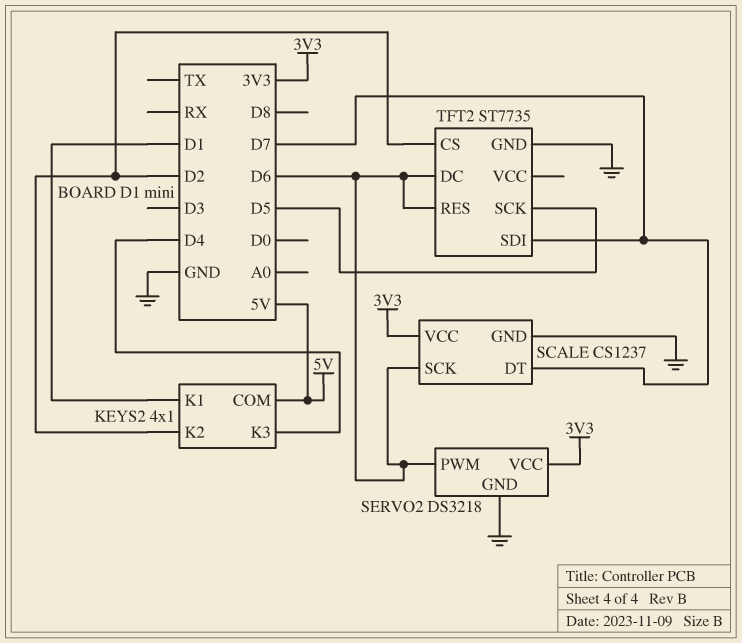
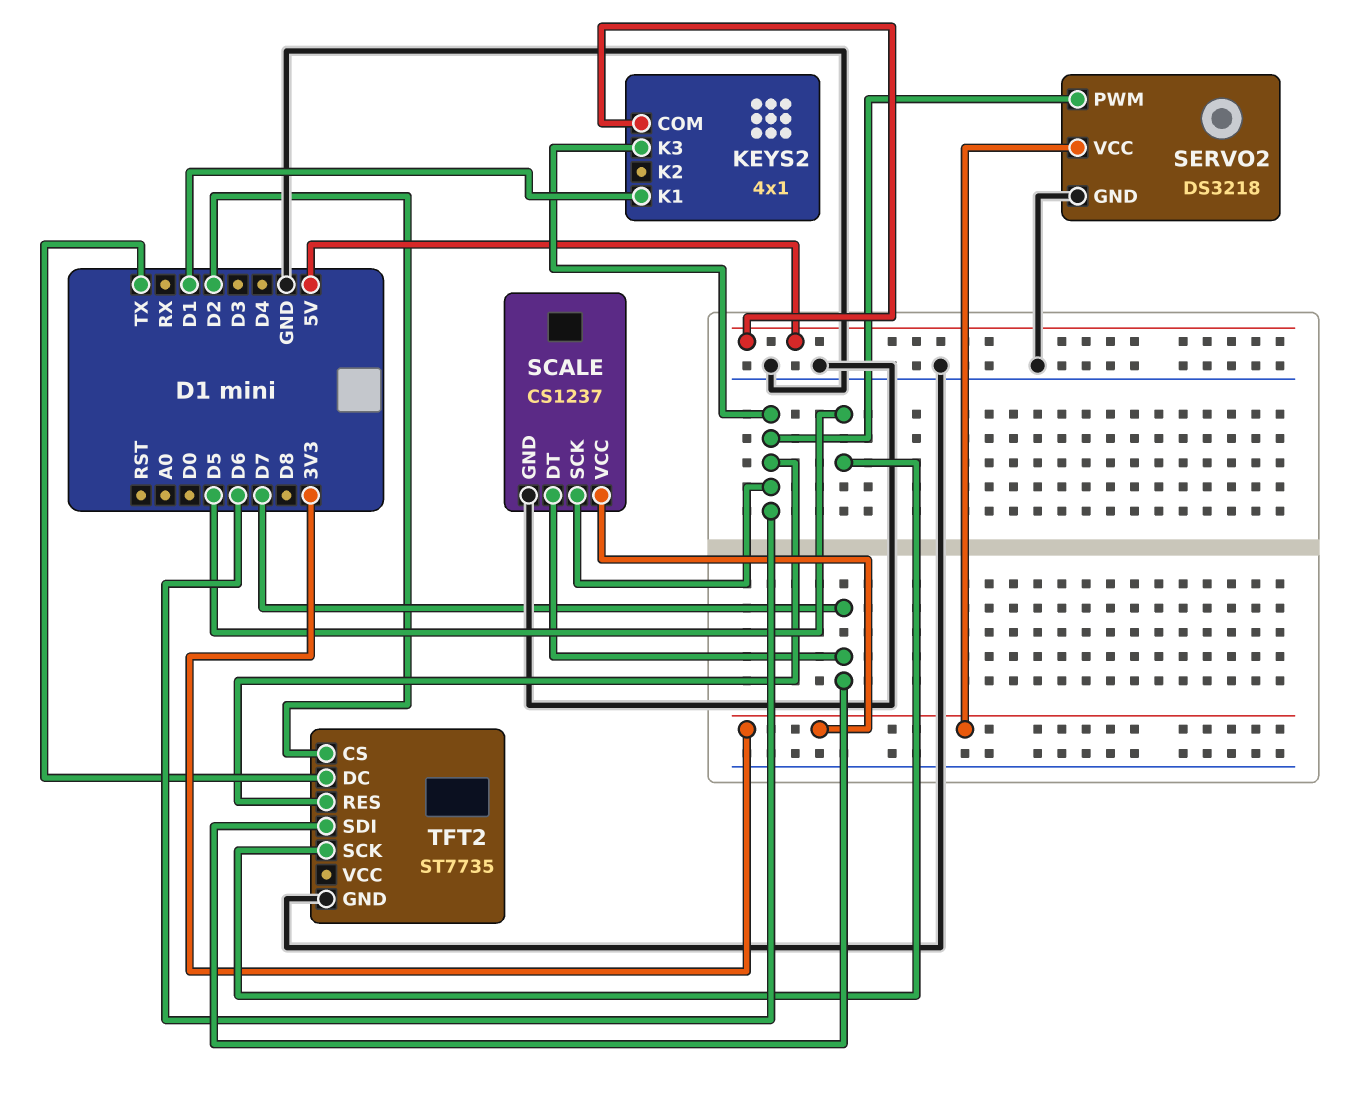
KEYS2 pin K2: D2 -> none
KEYS2 pin K3: D4 -> D6
TFT2 pin DC: D6 -> TX

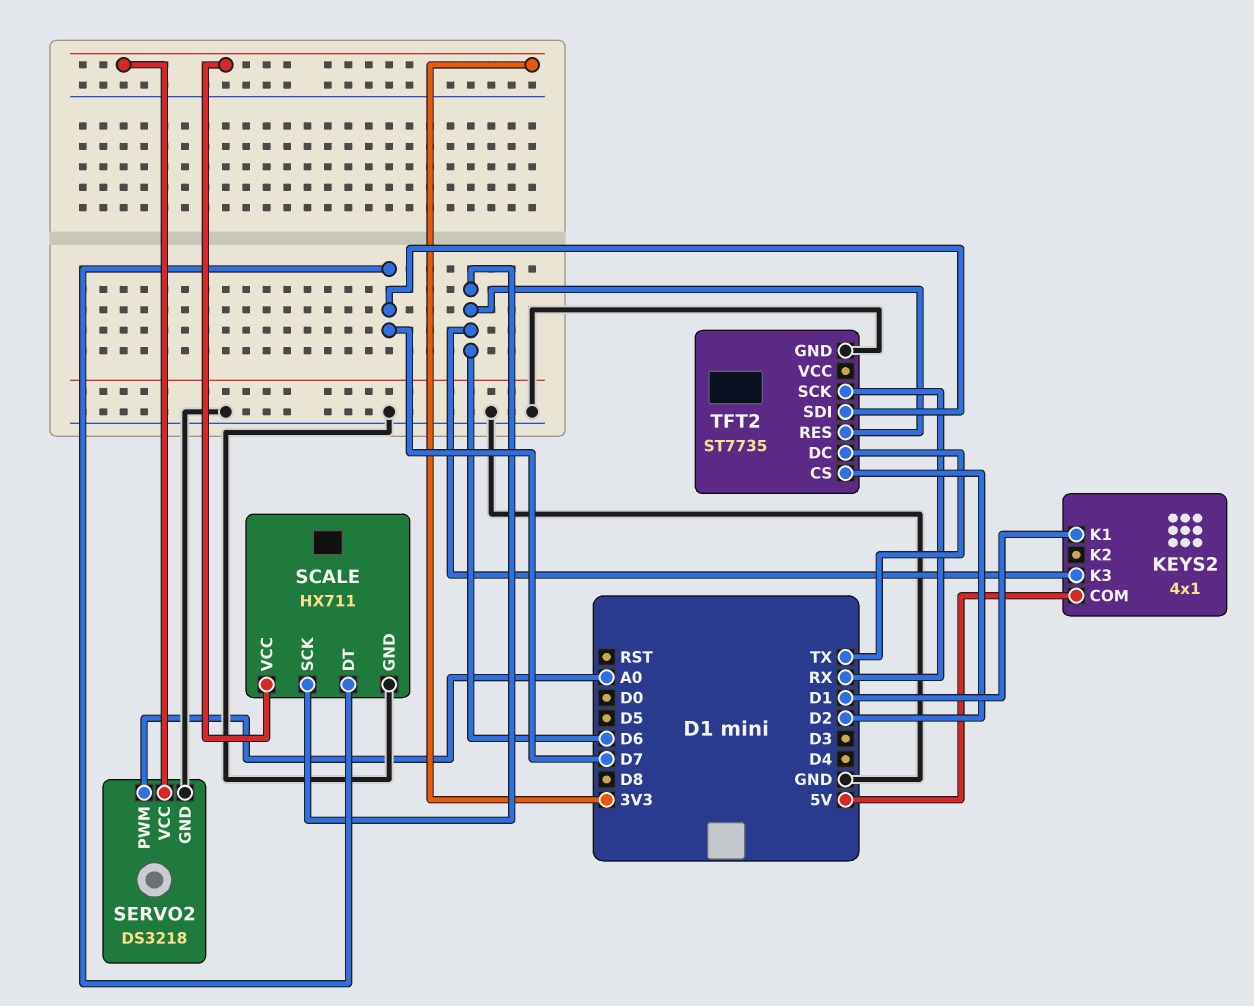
SCALE: CS1237 -> HX711
SERVO2 pin PWM: D6 -> A0
TFT2 pin SCK: D5 -> RX

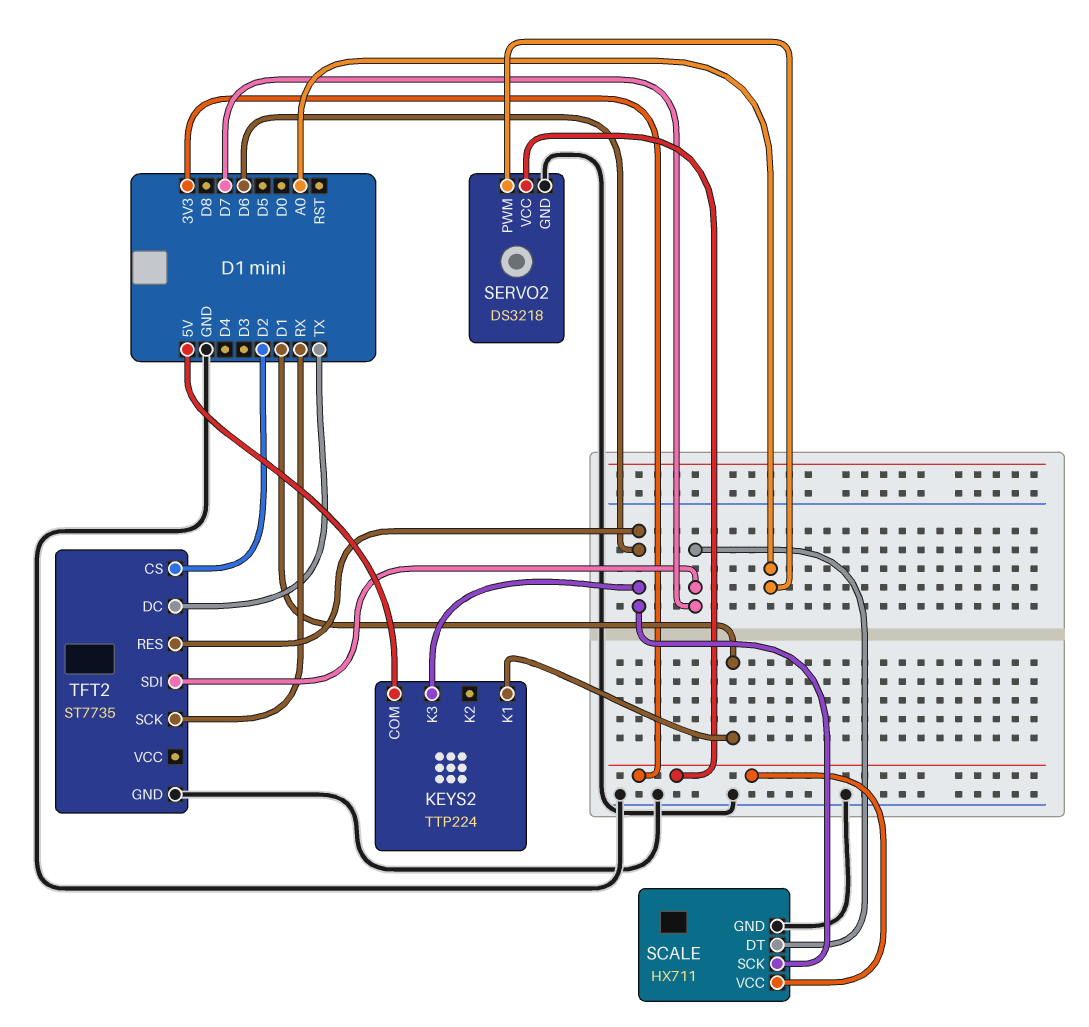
KEYS2: 4x1 -> TTP224

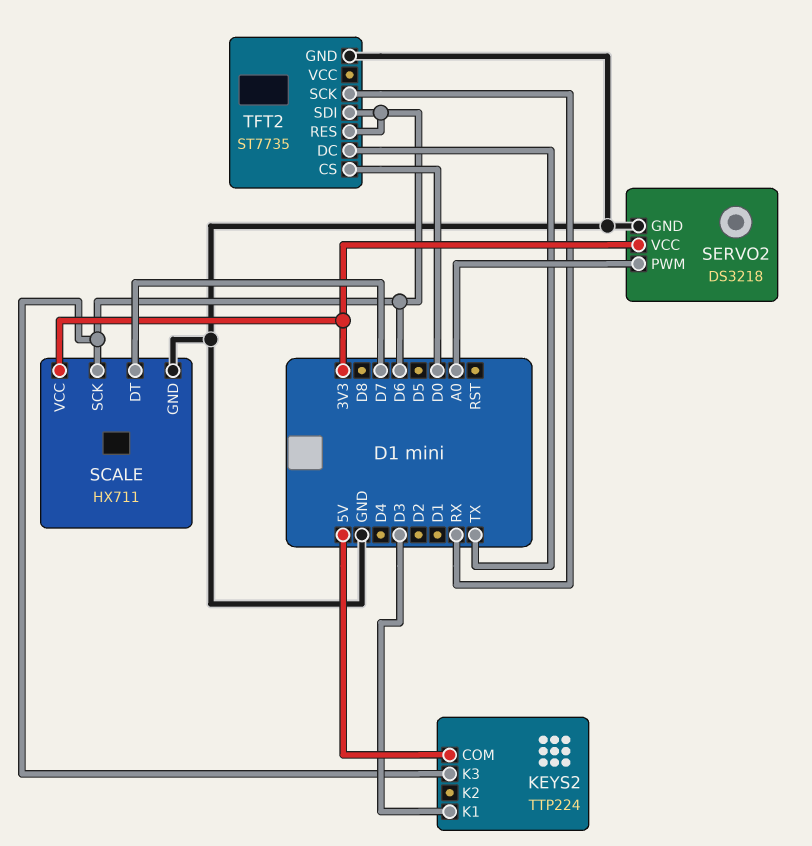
KEYS2 pin K1: D1 -> D3
TFT2 pin CS: D2 -> D0
TFT2 pin SDI: D7 -> D6

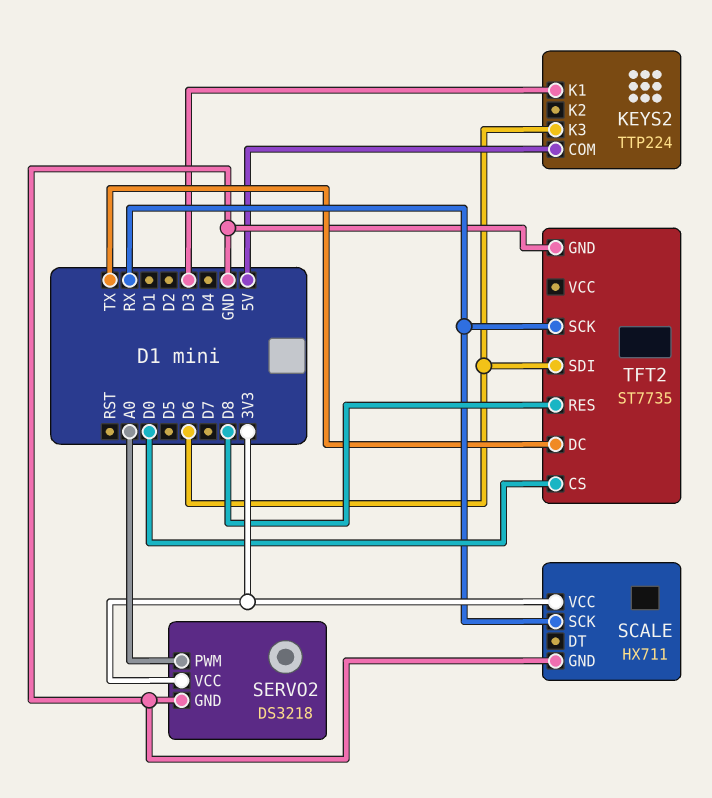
SCALE pin DT: D7 -> none
SCALE pin SCK: D6 -> RX
TFT2 pin RES: D6 -> D8

